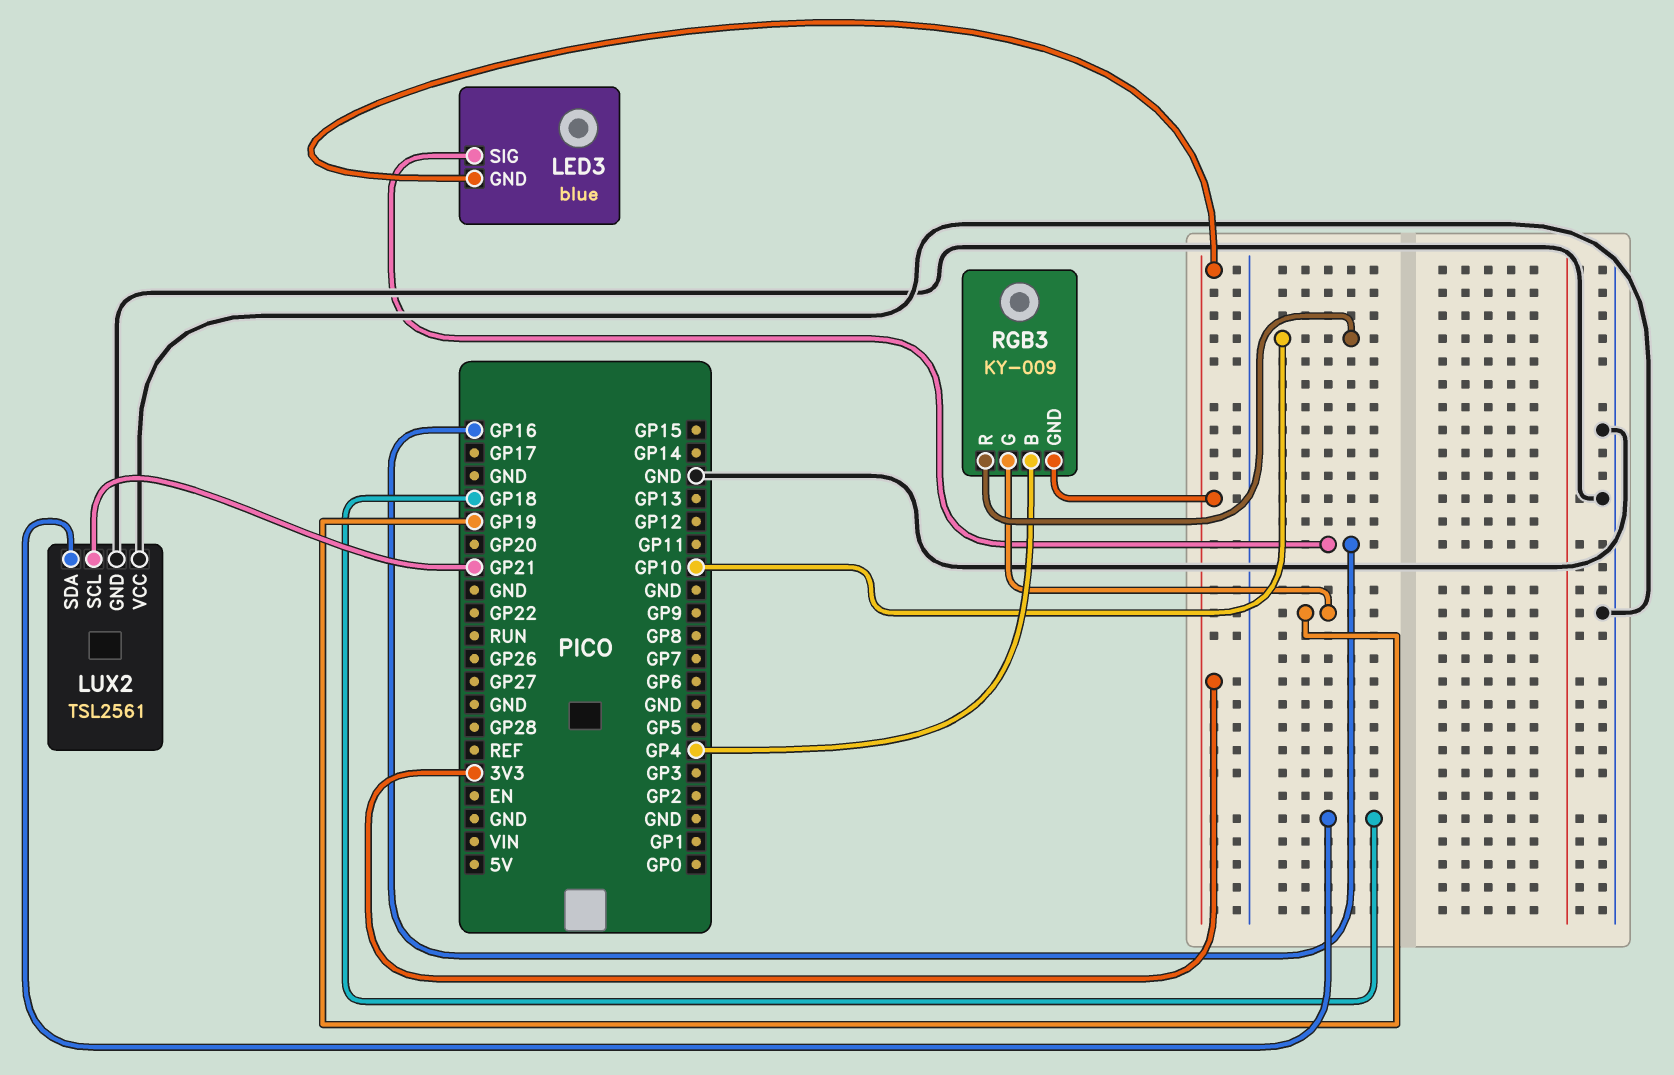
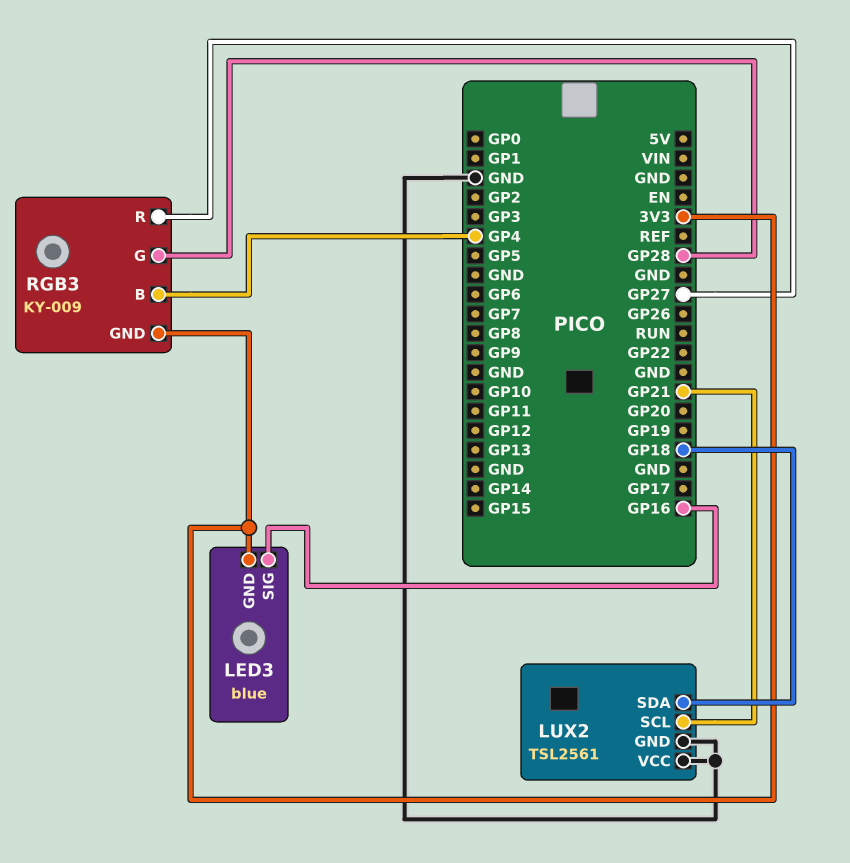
RGB3 pin G: GP19 -> GP28
RGB3 pin R: GP10 -> GP27

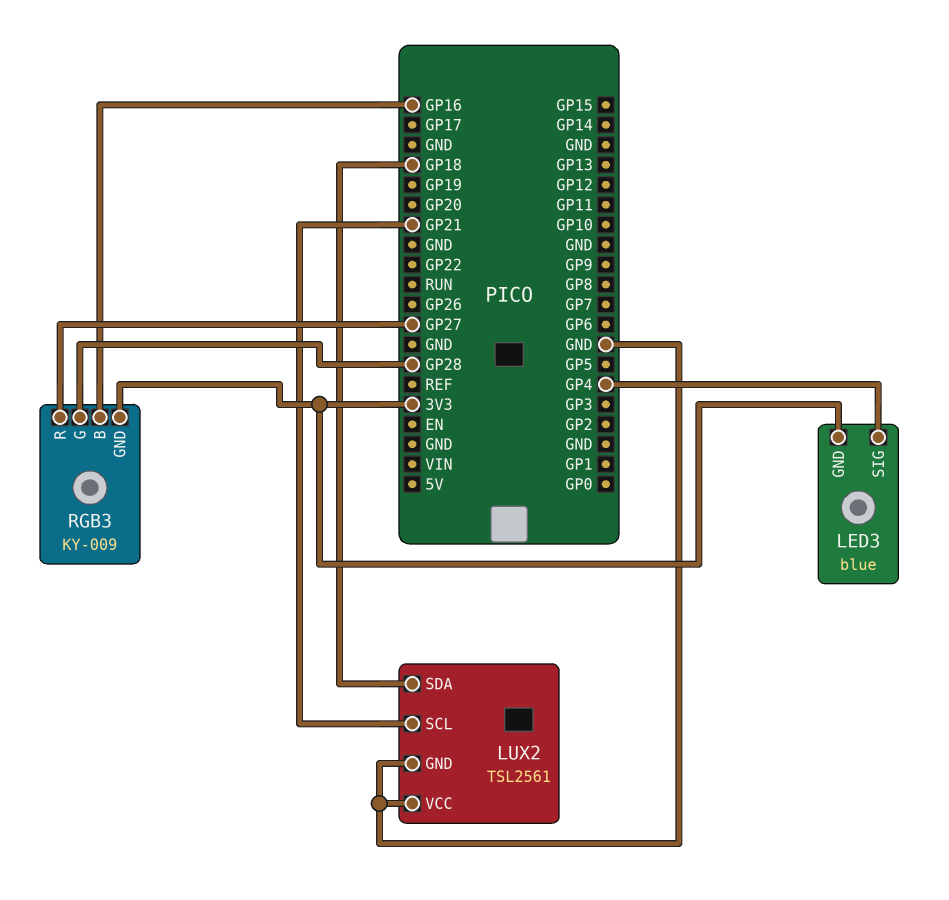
LED3 pin SIG: GP16 -> GP4
RGB3 pin B: GP4 -> GP16

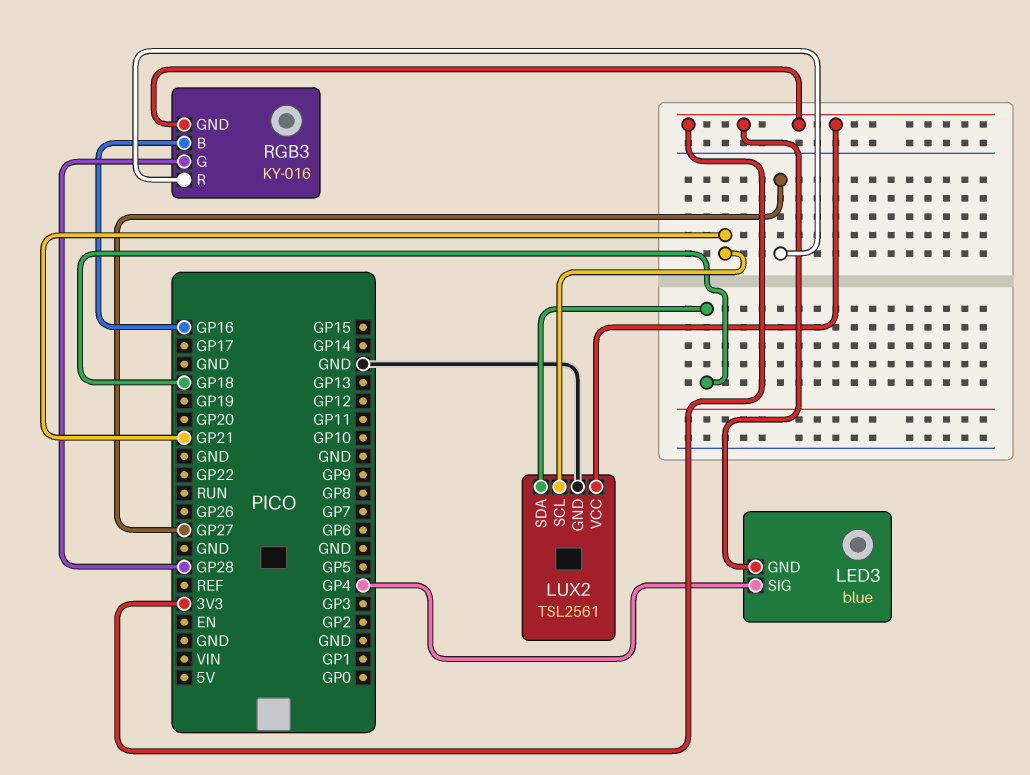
LUX2 pin VCC: GND -> 3V3
RGB3: KY-009 -> KY-016

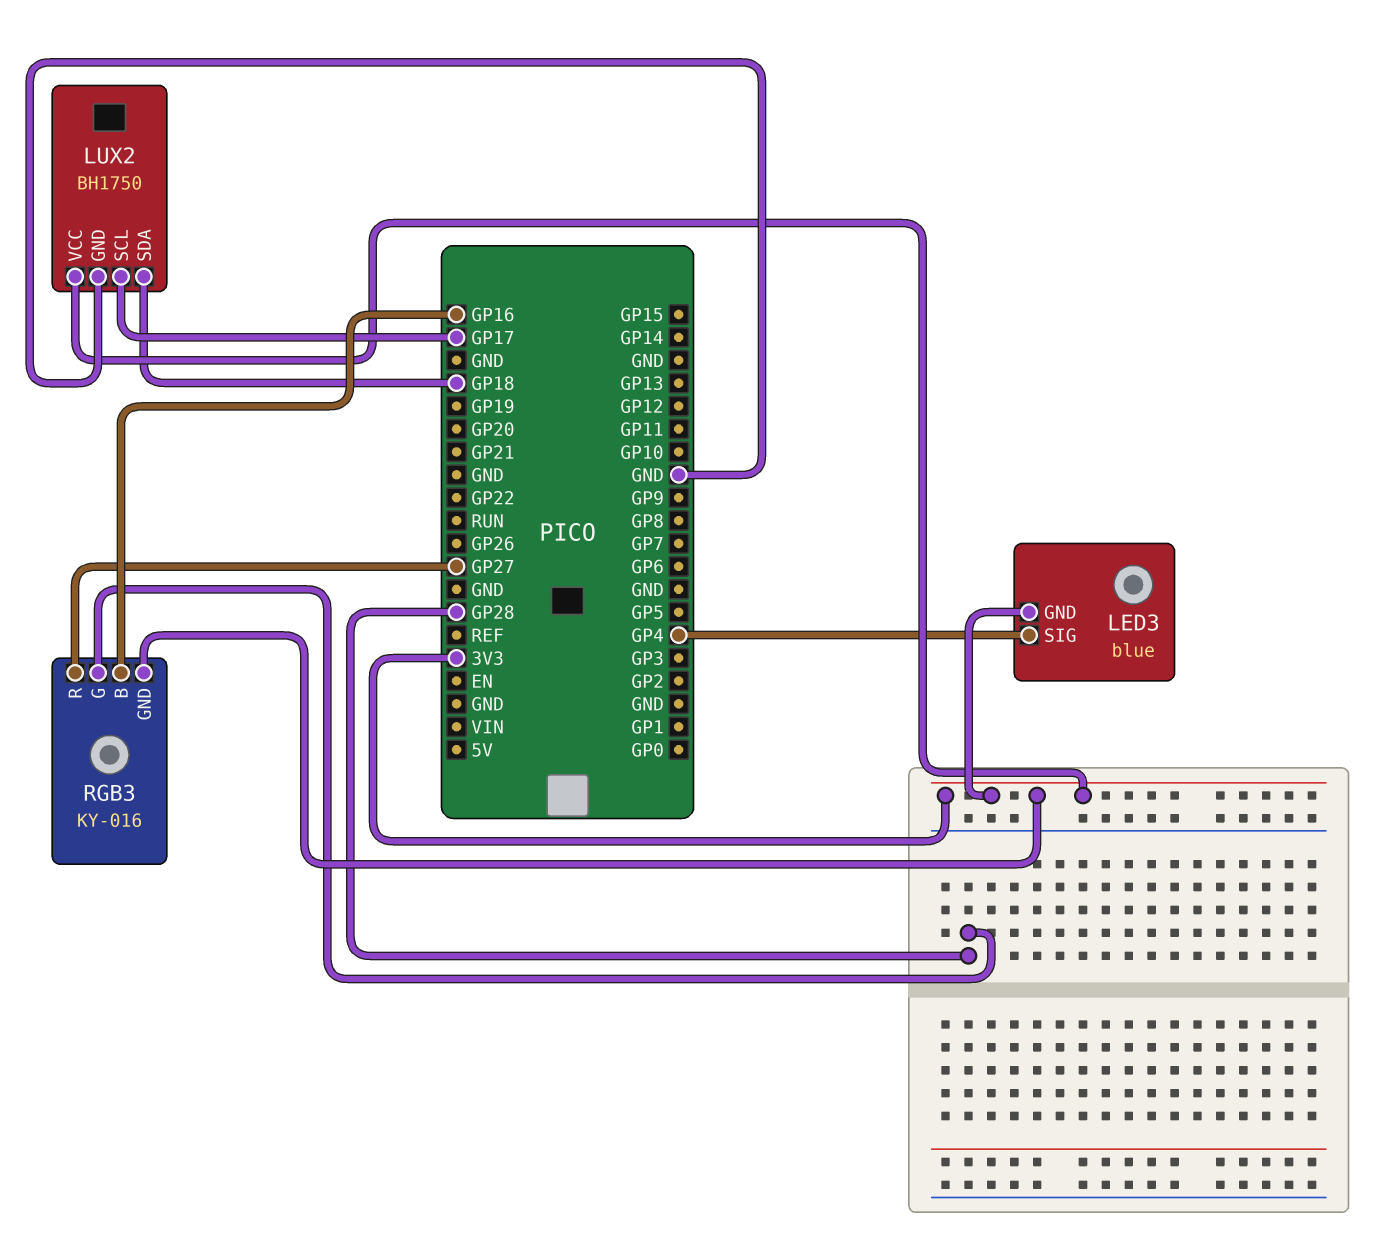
LUX2: TSL2561 -> BH1750
LUX2 pin SCL: GP21 -> GP17

